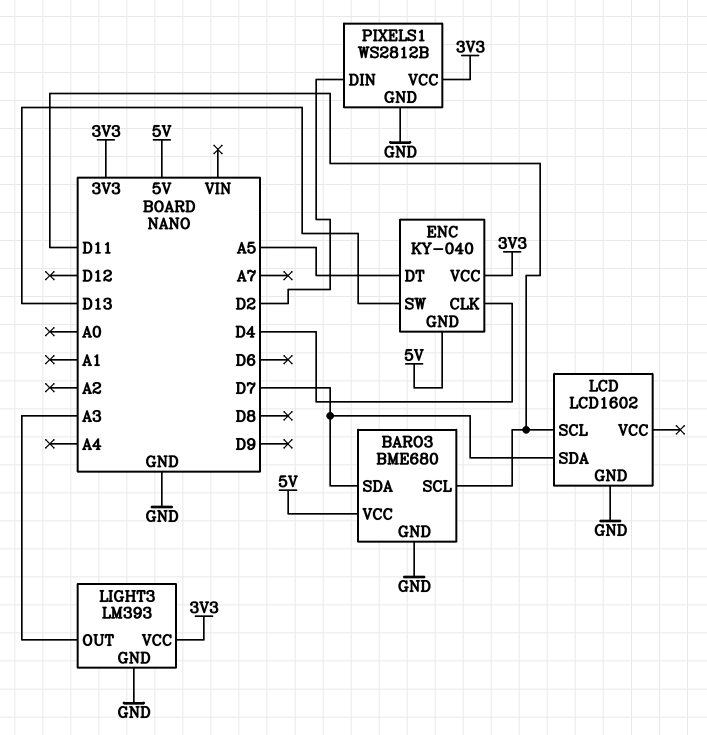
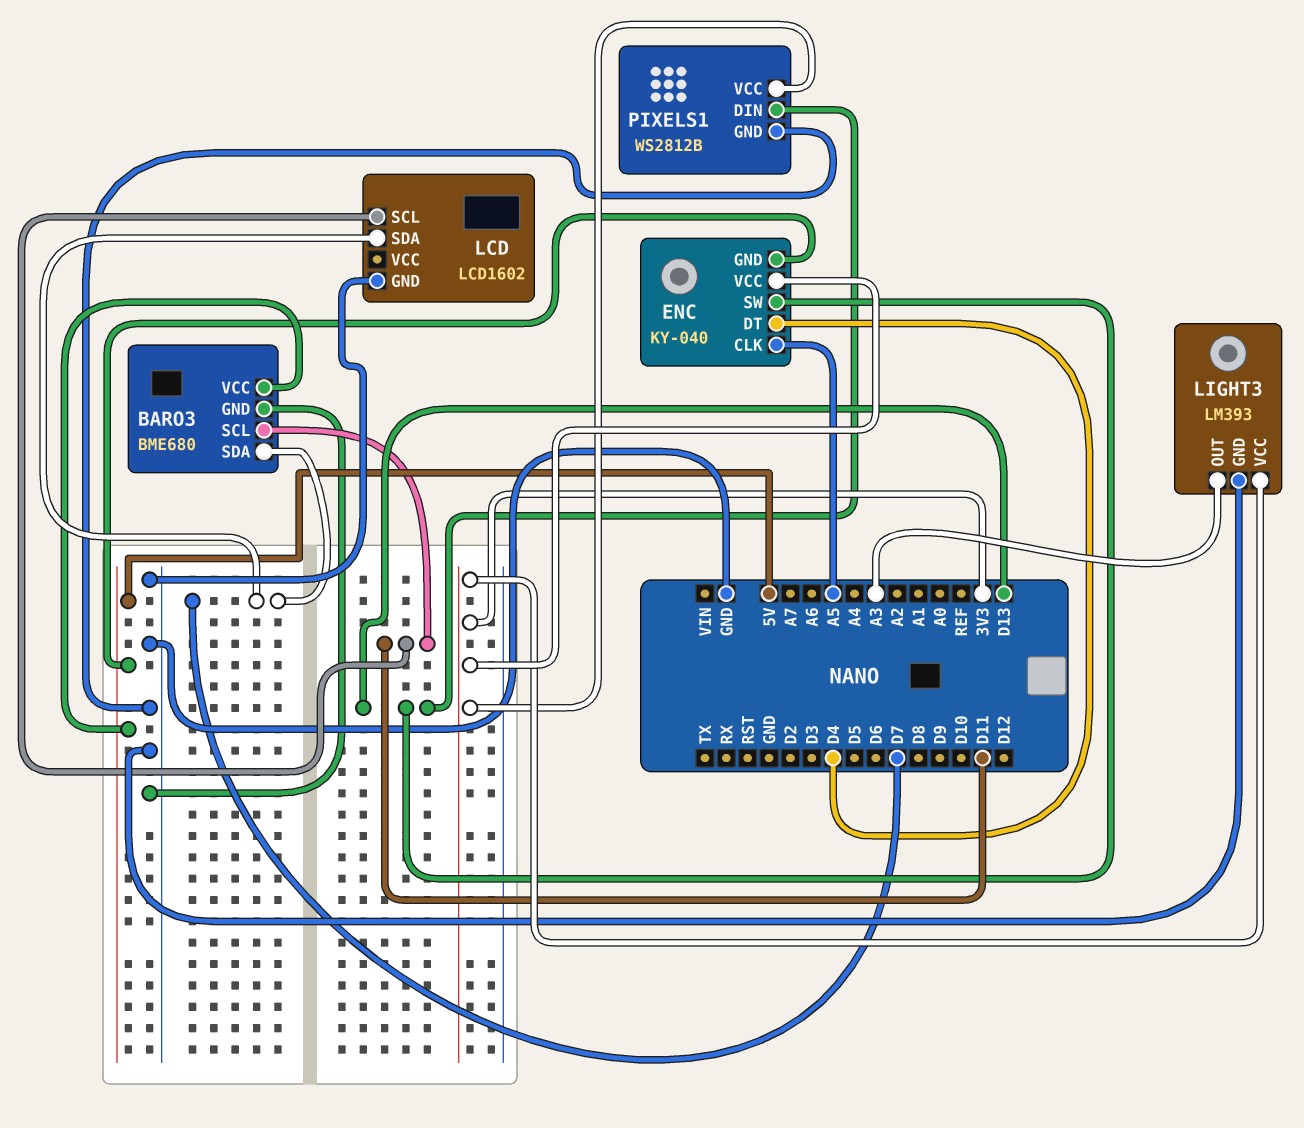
ENC pin CLK: D4 -> A5
ENC pin DT: A5 -> D4
PIXELS1 pin DIN: D2 -> D13

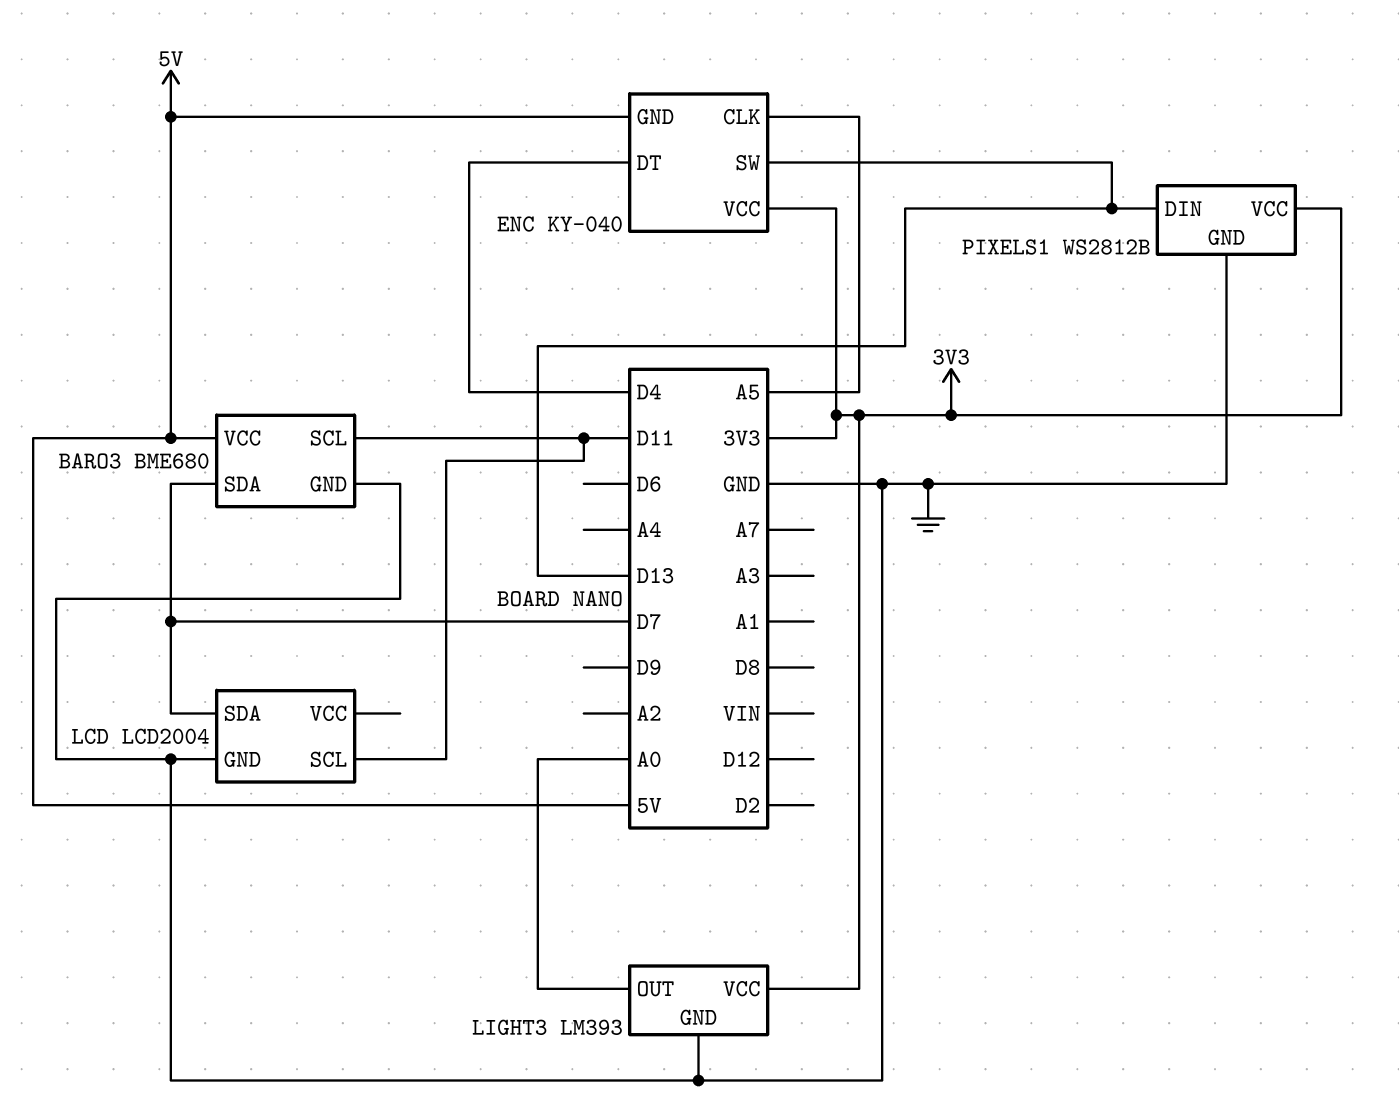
LCD: LCD1602 -> LCD2004
LIGHT3 pin OUT: A3 -> A0

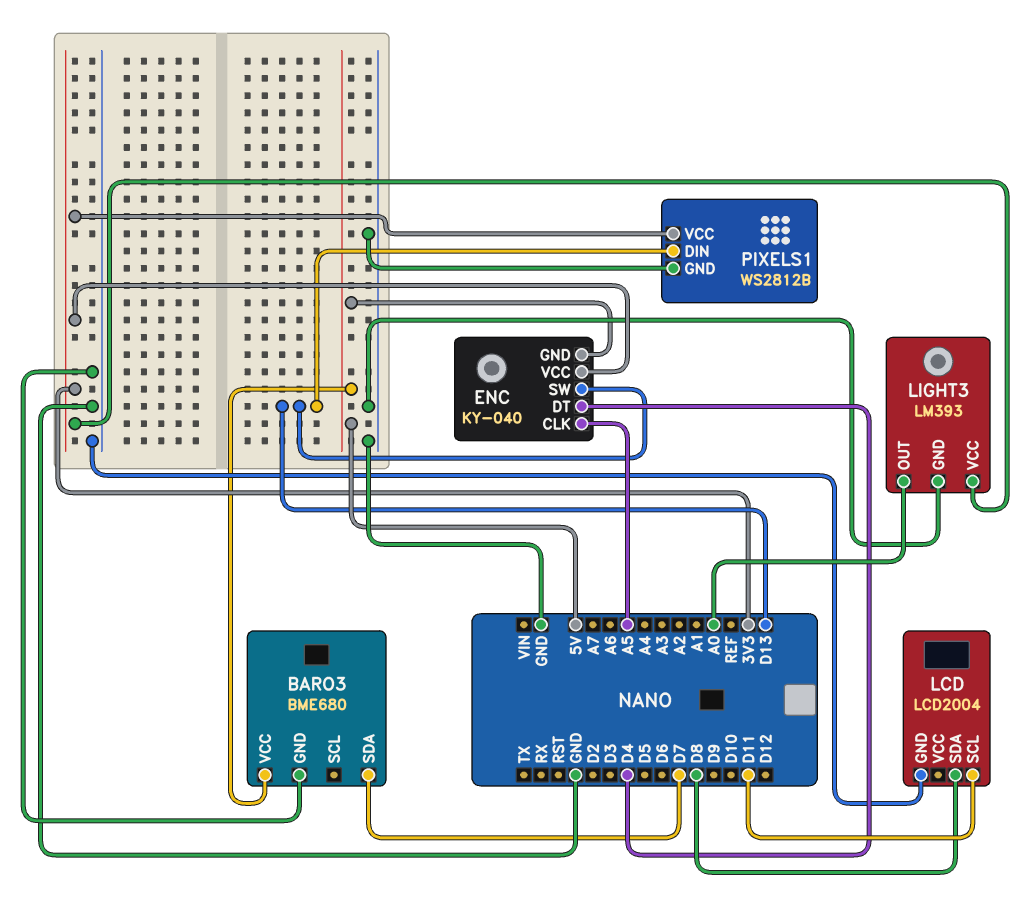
BARO3 pin SCL: D11 -> none
LCD pin SDA: D7 -> D8

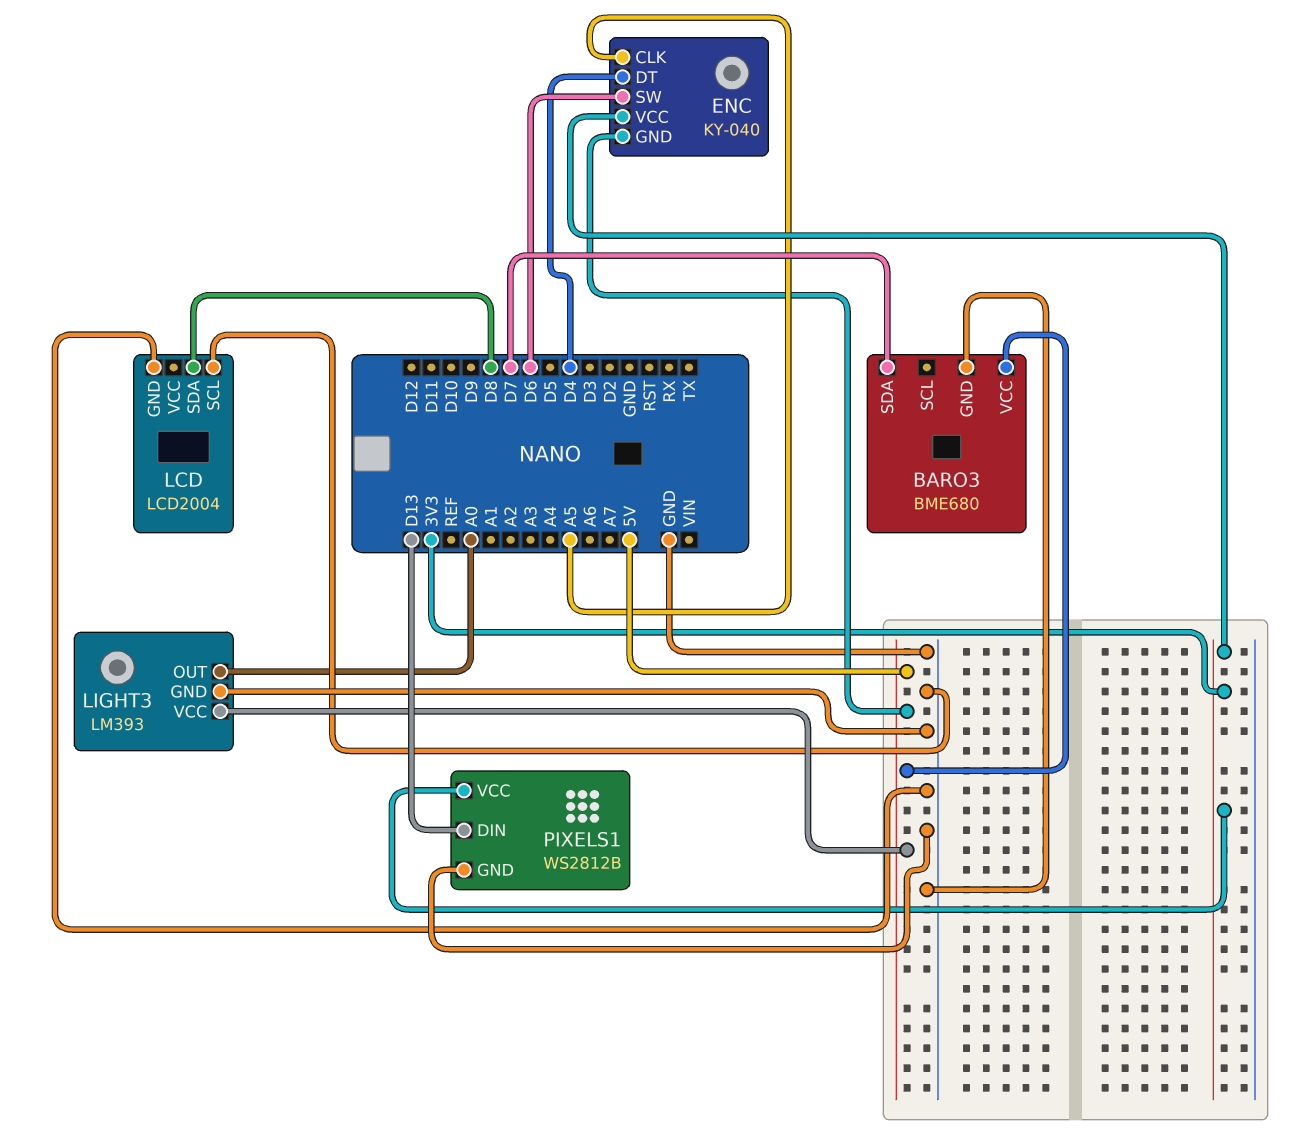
ENC pin SW: D13 -> D6
LCD pin SCL: D11 -> GND
LIGHT3 pin VCC: 3V3 -> 5V

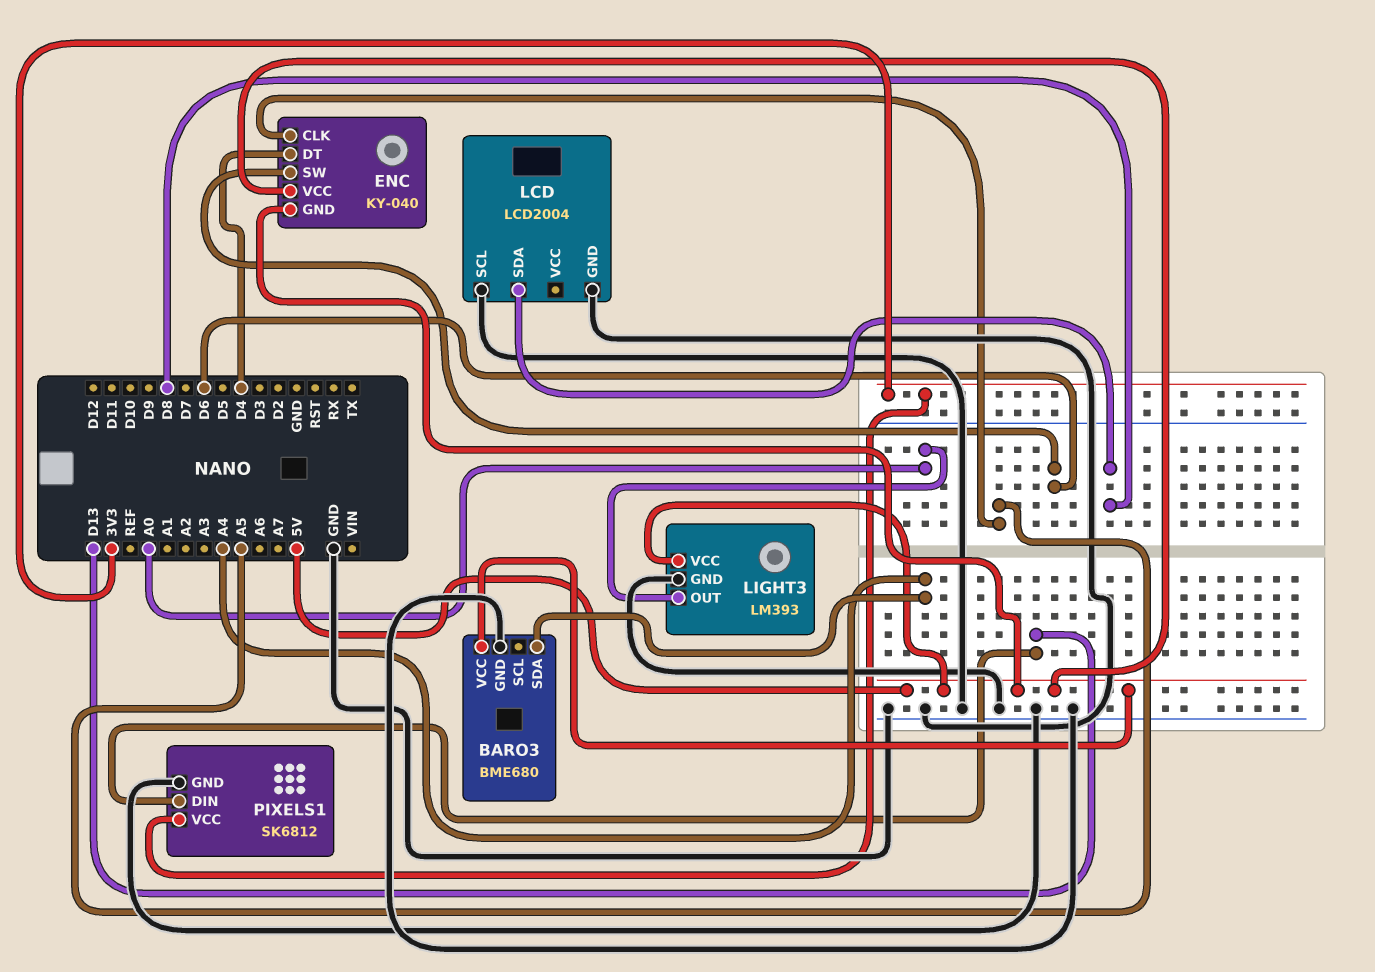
BARO3 pin SDA: D7 -> A4
ENC pin VCC: 3V3 -> 5V
PIXELS1: WS2812B -> SK6812

